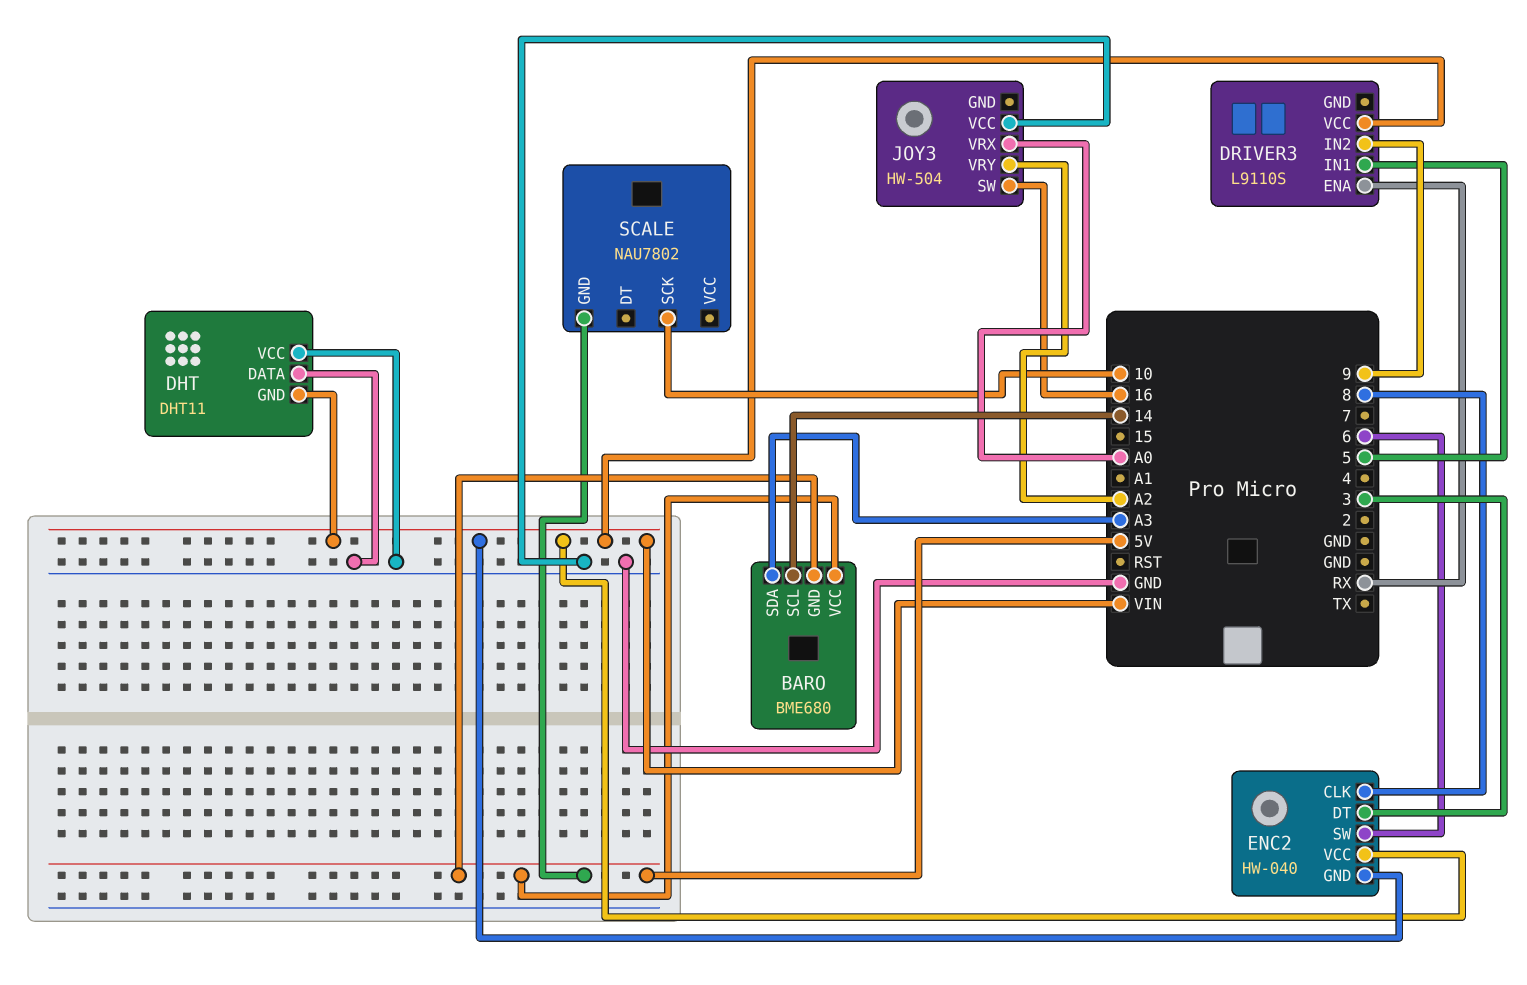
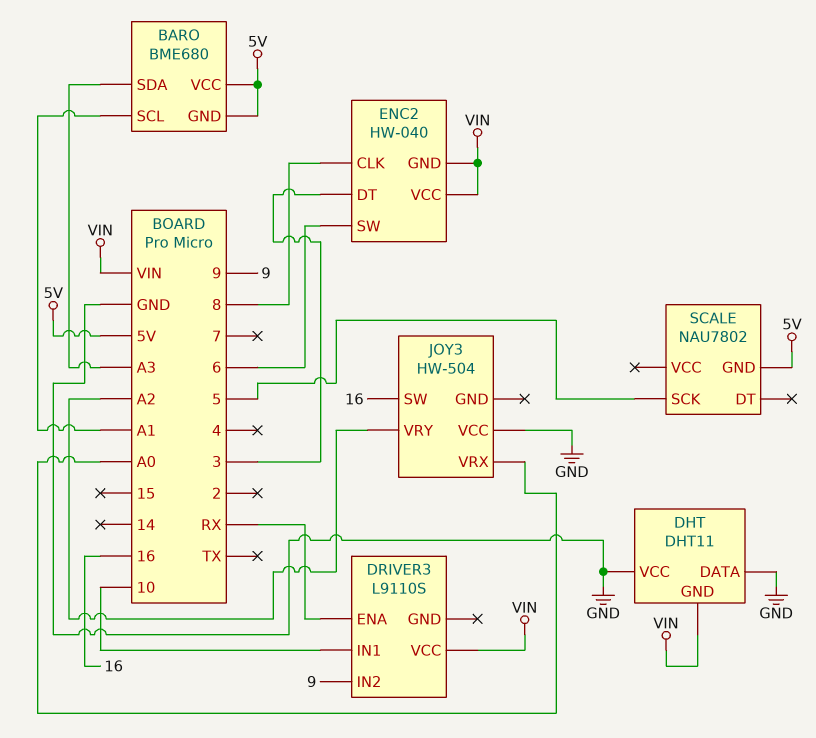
BARO pin SCL: 14 -> A1
DRIVER3 pin IN1: 5 -> 10
SCALE pin SCK: 10 -> 5

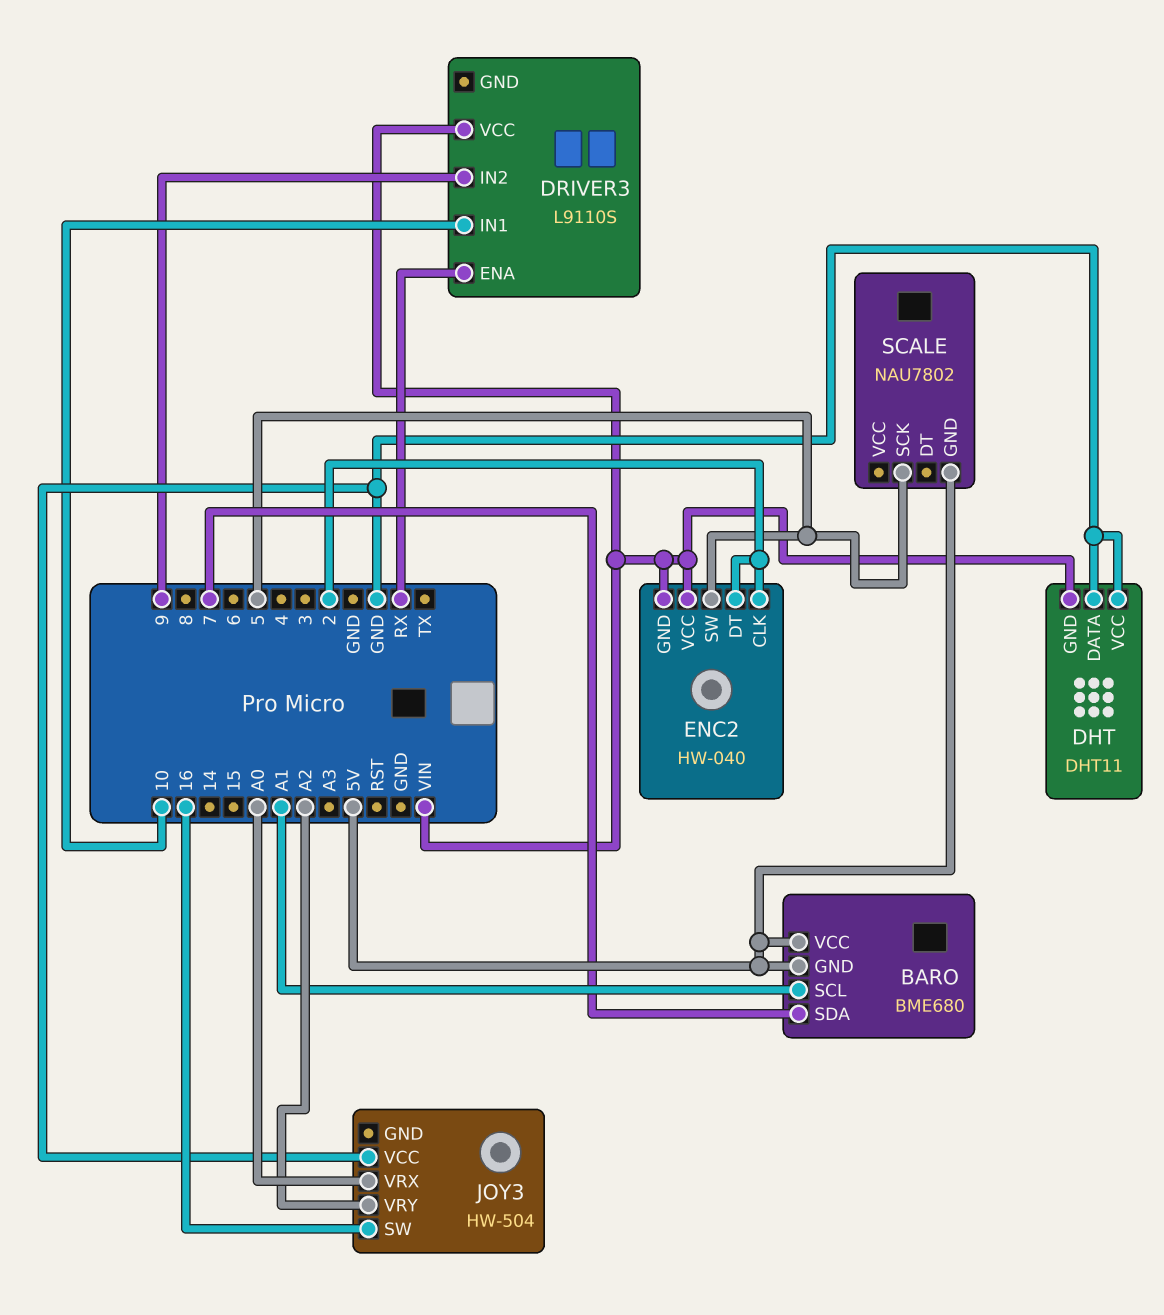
BARO pin SDA: A3 -> 7
ENC2 pin CLK: 8 -> 2
ENC2 pin DT: 3 -> 2
ENC2 pin SW: 6 -> 5

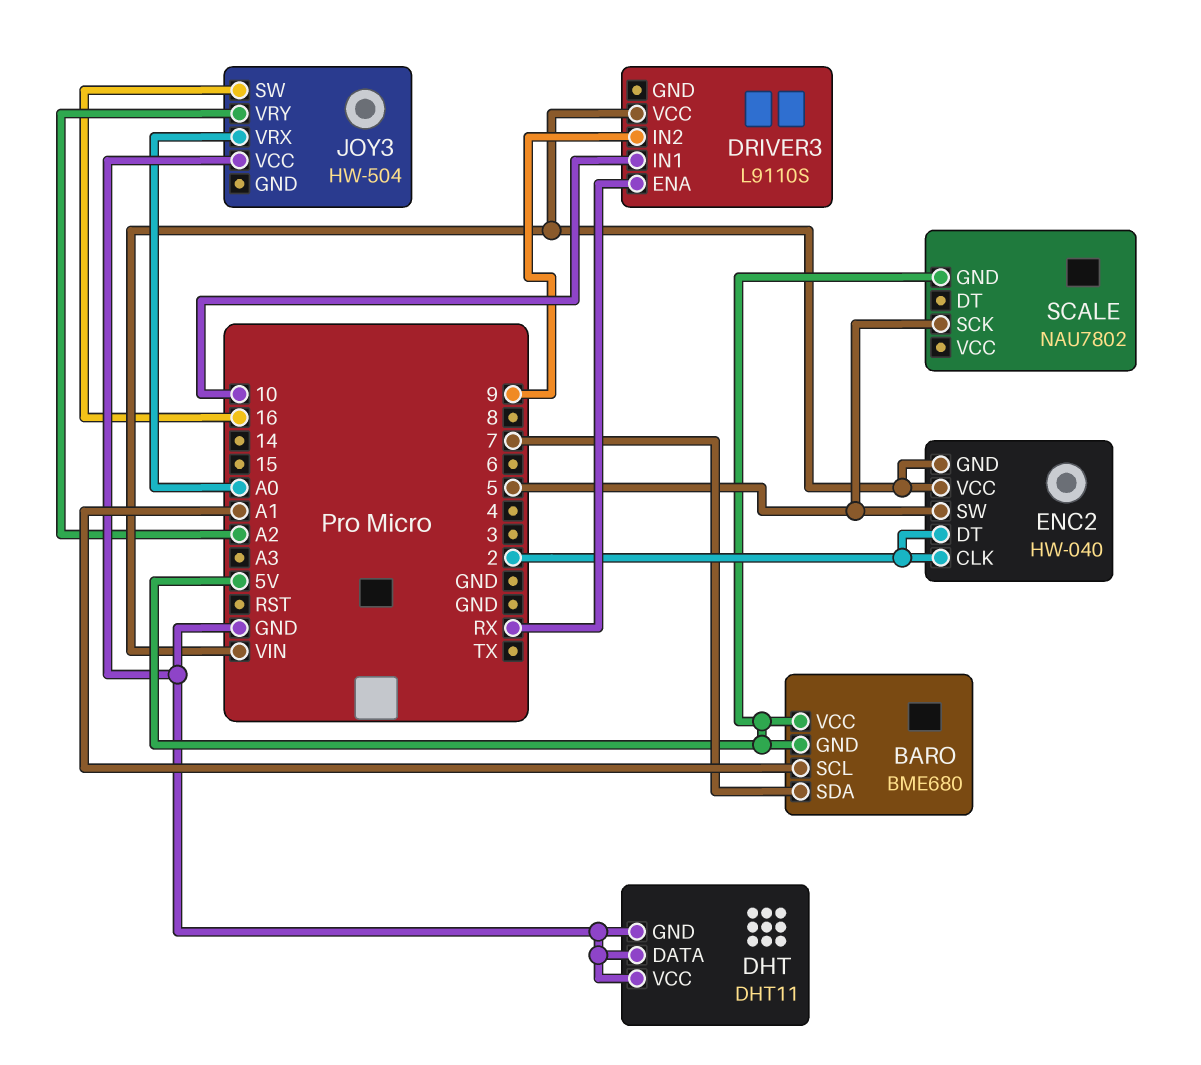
DHT pin GND: VIN -> GND

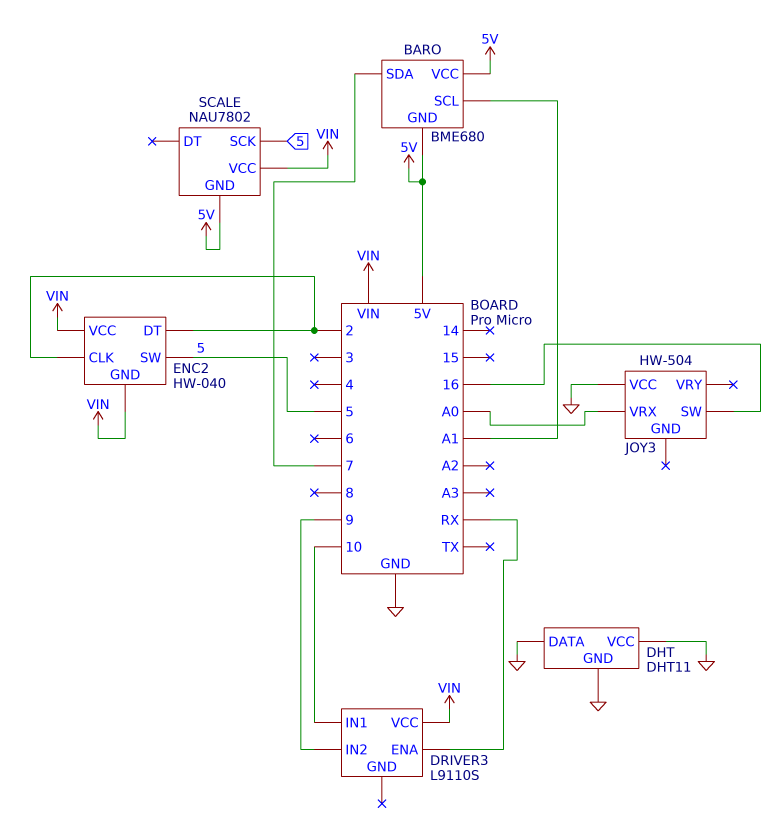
JOY3 pin VRY: A2 -> none
SCALE pin VCC: none -> VIN

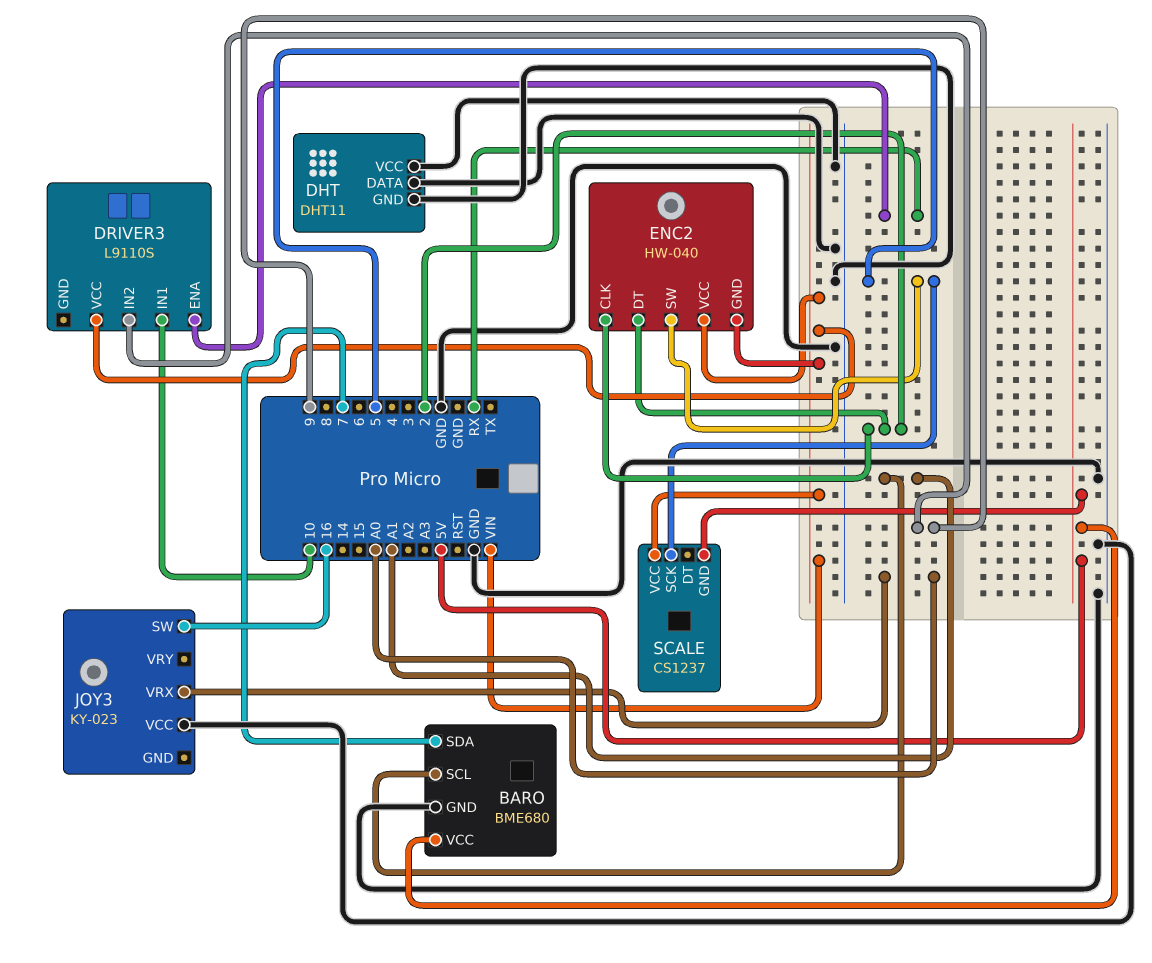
BARO pin GND: 5V -> GND
JOY3: HW-504 -> KY-023
SCALE: NAU7802 -> CS1237

